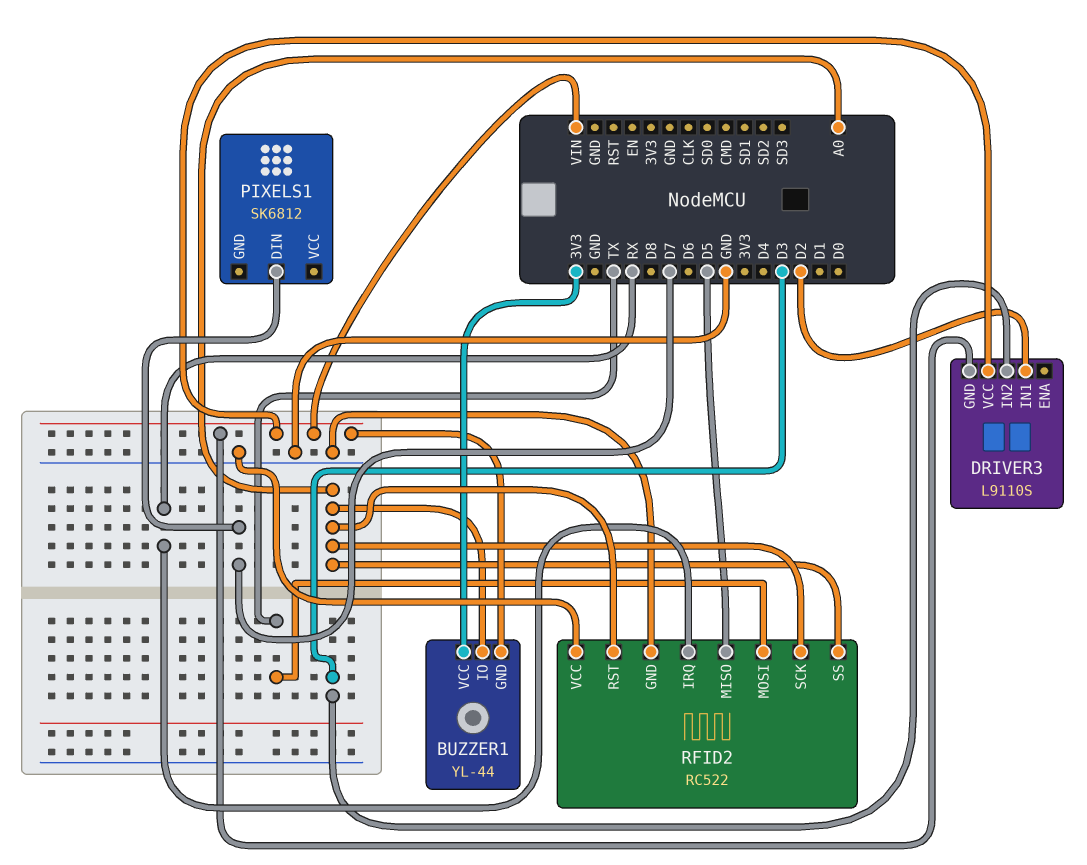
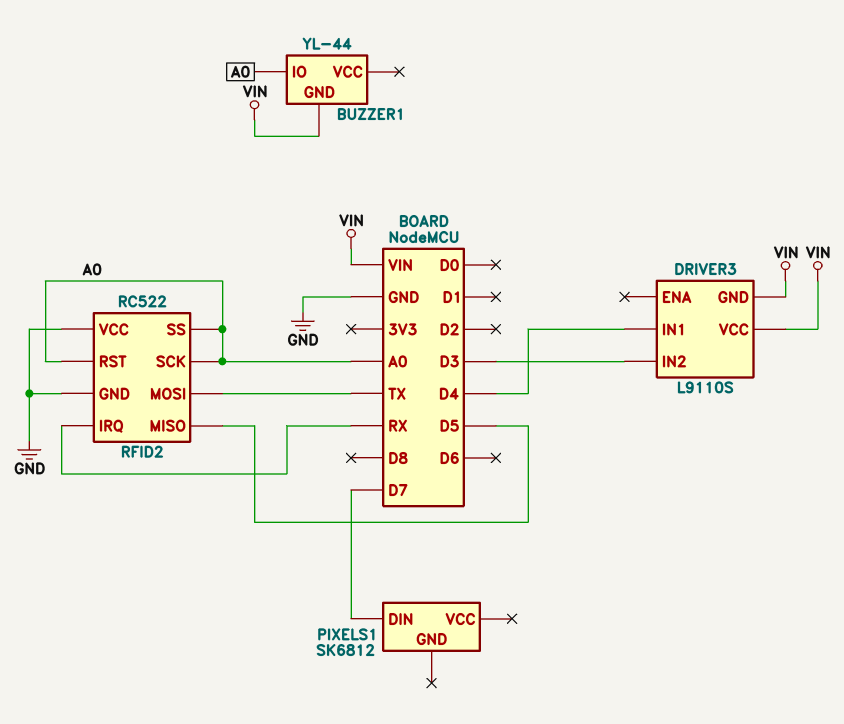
BUZZER1 pin VCC: 3V3 -> none
DRIVER3 pin IN1: D2 -> D4

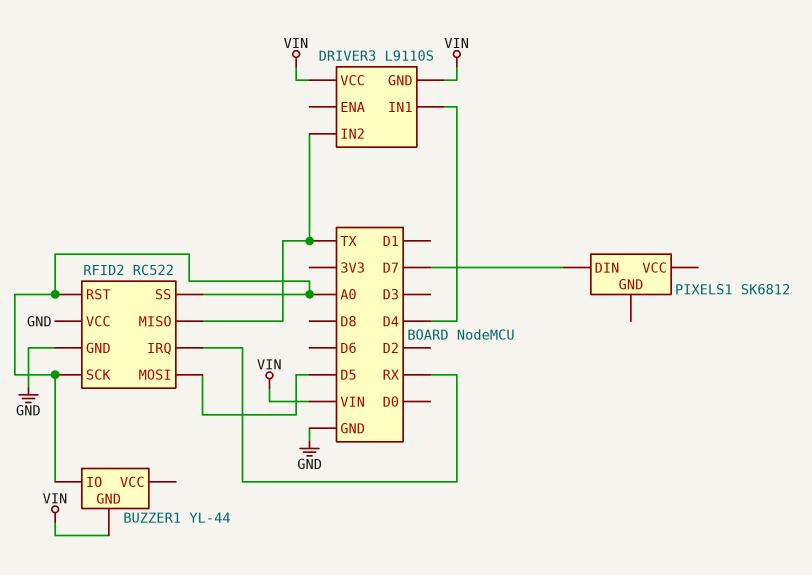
DRIVER3 pin IN2: D3 -> TX
RFID2 pin MISO: D5 -> TX
RFID2 pin MOSI: TX -> D5

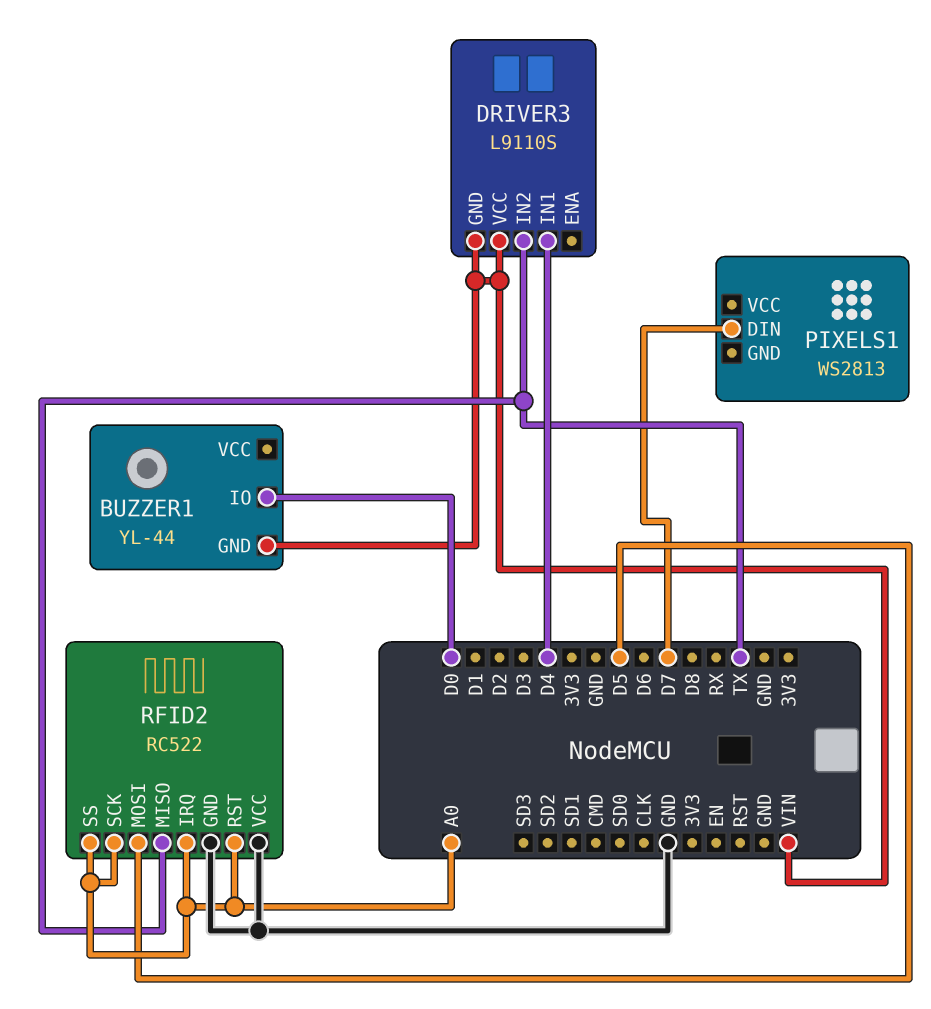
BUZZER1 pin IO: A0 -> D0
PIXELS1: SK6812 -> WS2813
RFID2 pin IRQ: RX -> A0

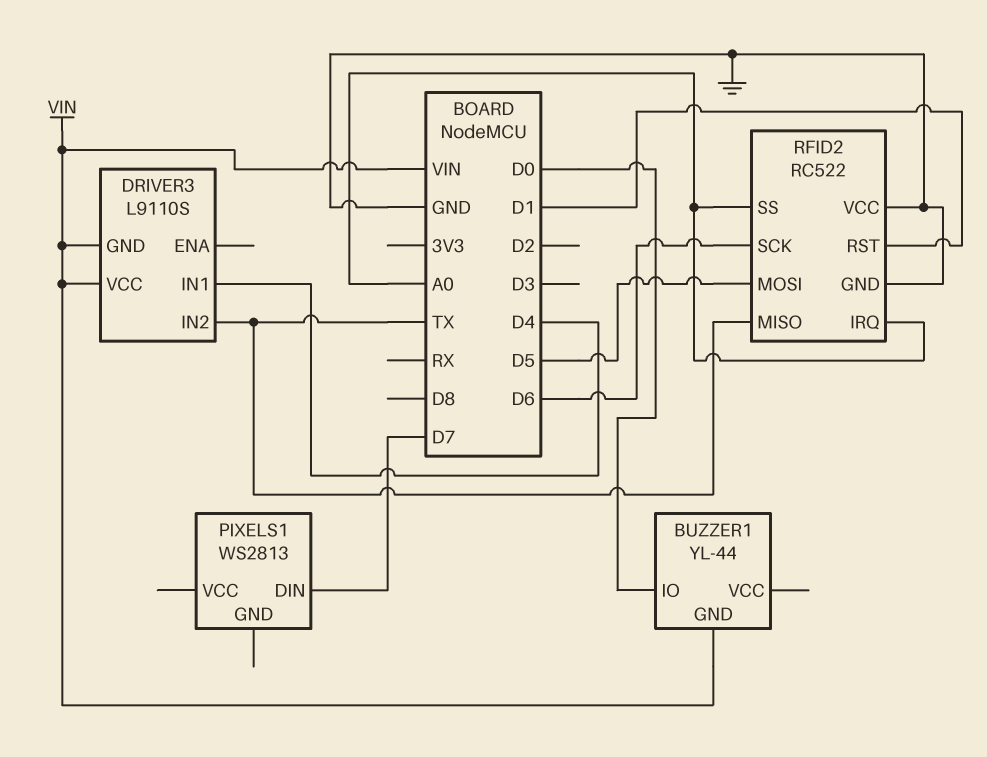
RFID2 pin RST: A0 -> D1
RFID2 pin SCK: A0 -> D6

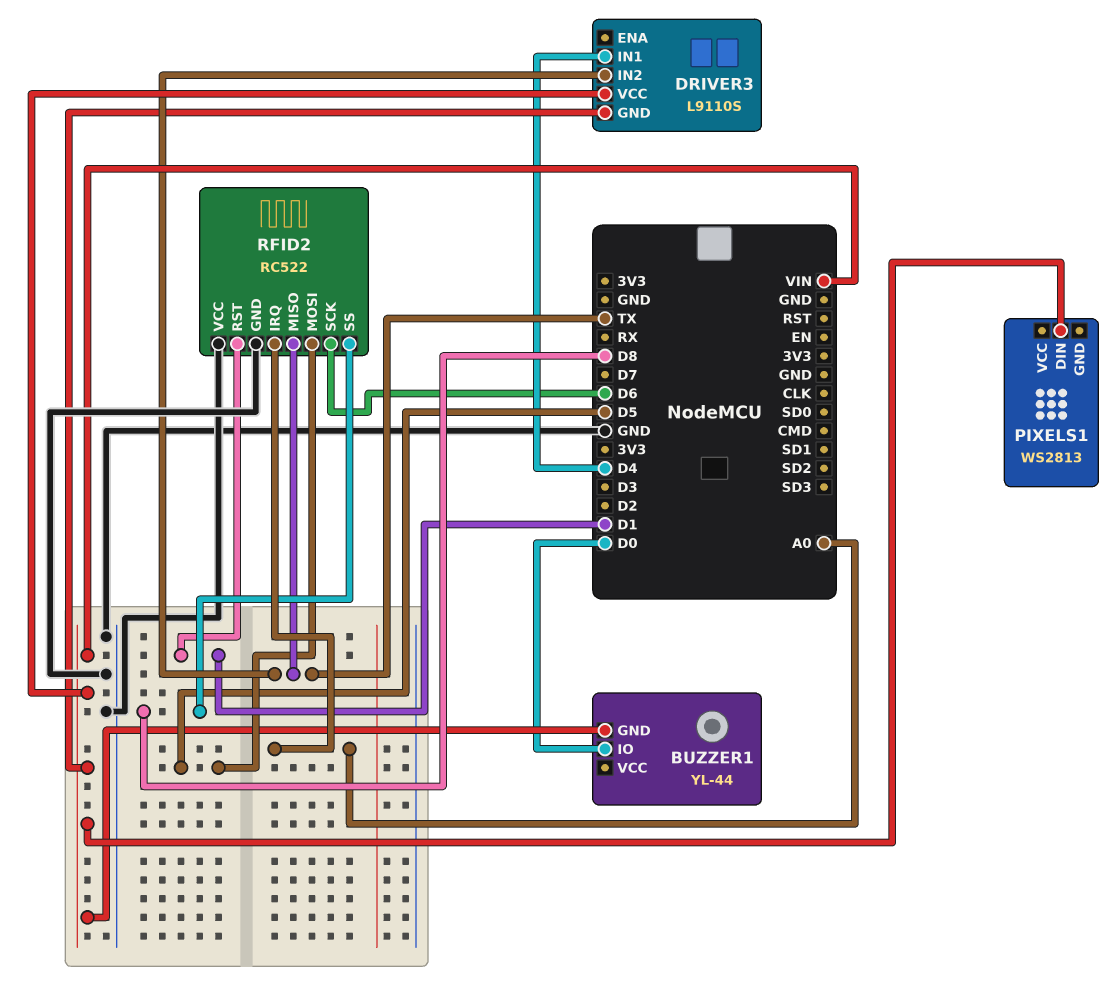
PIXELS1 pin DIN: D7 -> VIN
RFID2 pin SS: A0 -> D8

